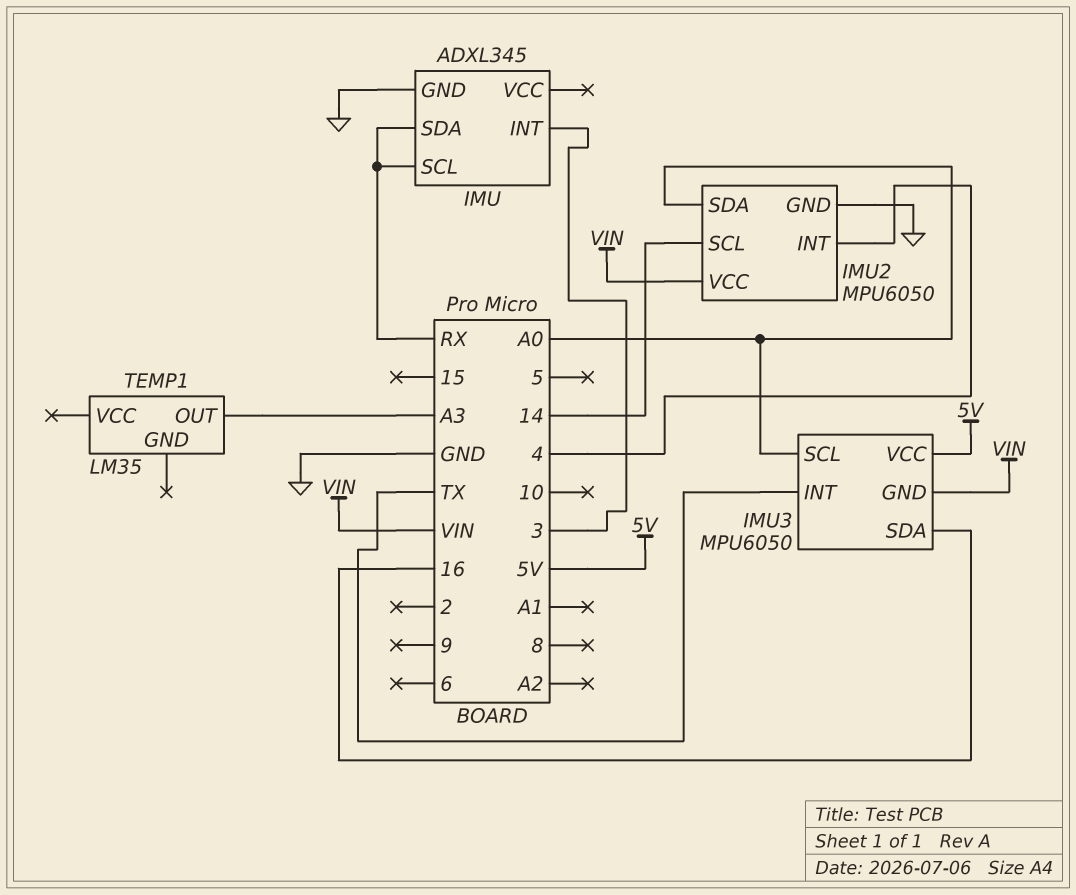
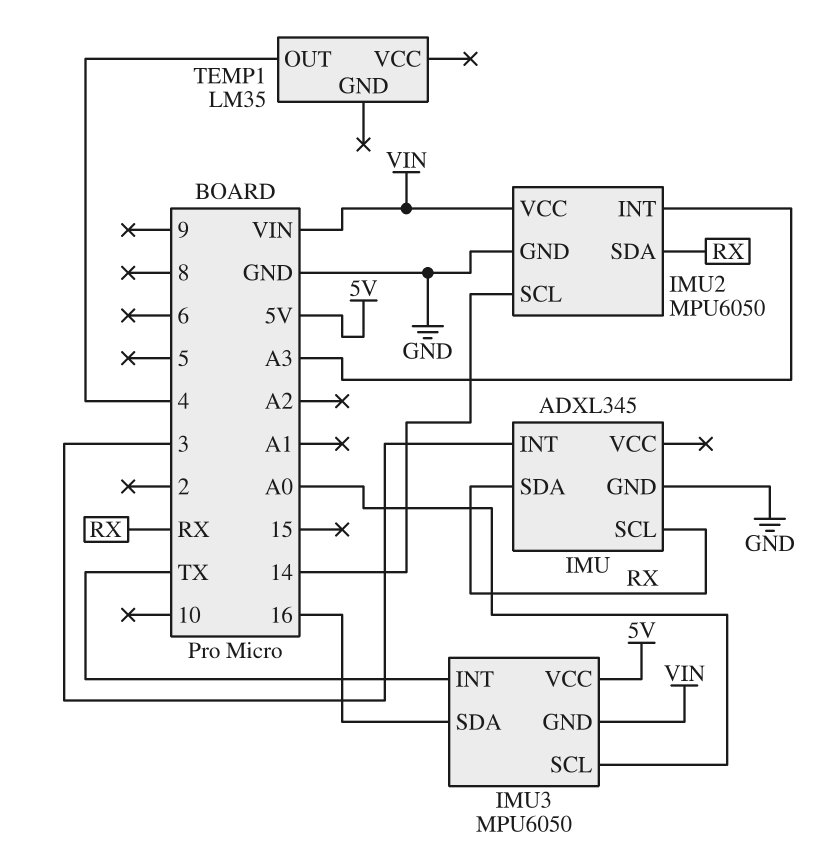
IMU2 pin INT: 4 -> A3
IMU2 pin SDA: A0 -> RX
TEMP1 pin OUT: A3 -> 4

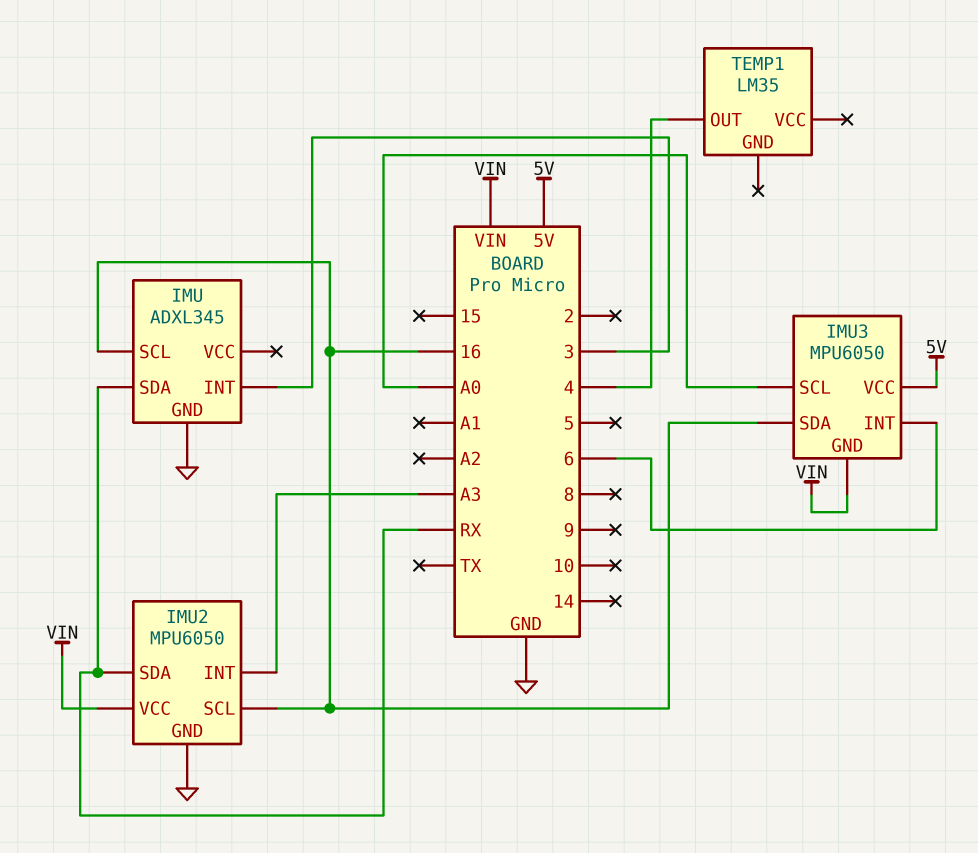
IMU pin SCL: RX -> 16
IMU2 pin SCL: 14 -> 16
IMU3 pin INT: TX -> 6

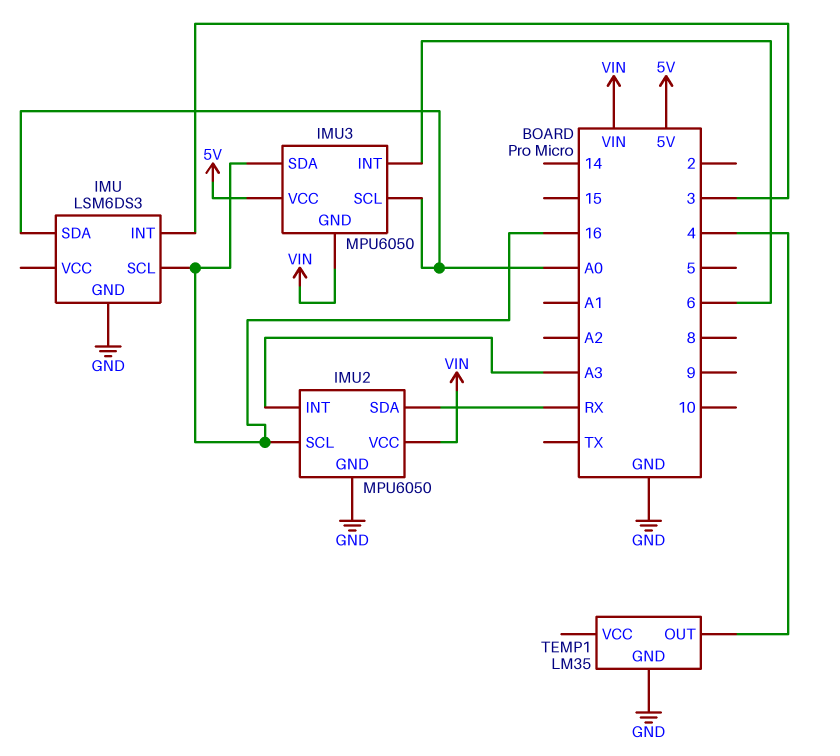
IMU: ADXL345 -> LSM6DS3
IMU pin SDA: RX -> A0
TEMP1 pin GND: none -> GND

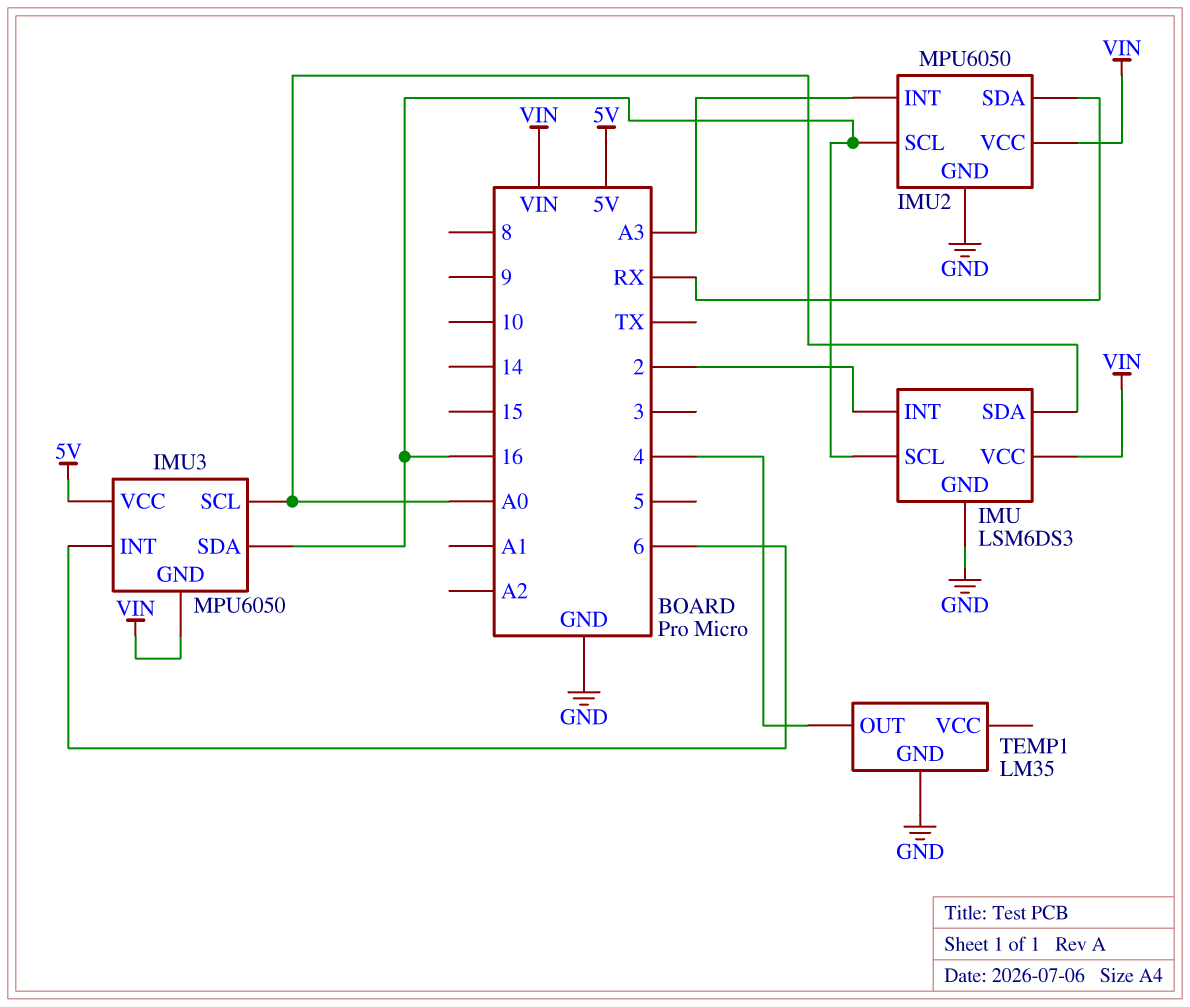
IMU pin INT: 3 -> 2
IMU pin VCC: none -> VIN

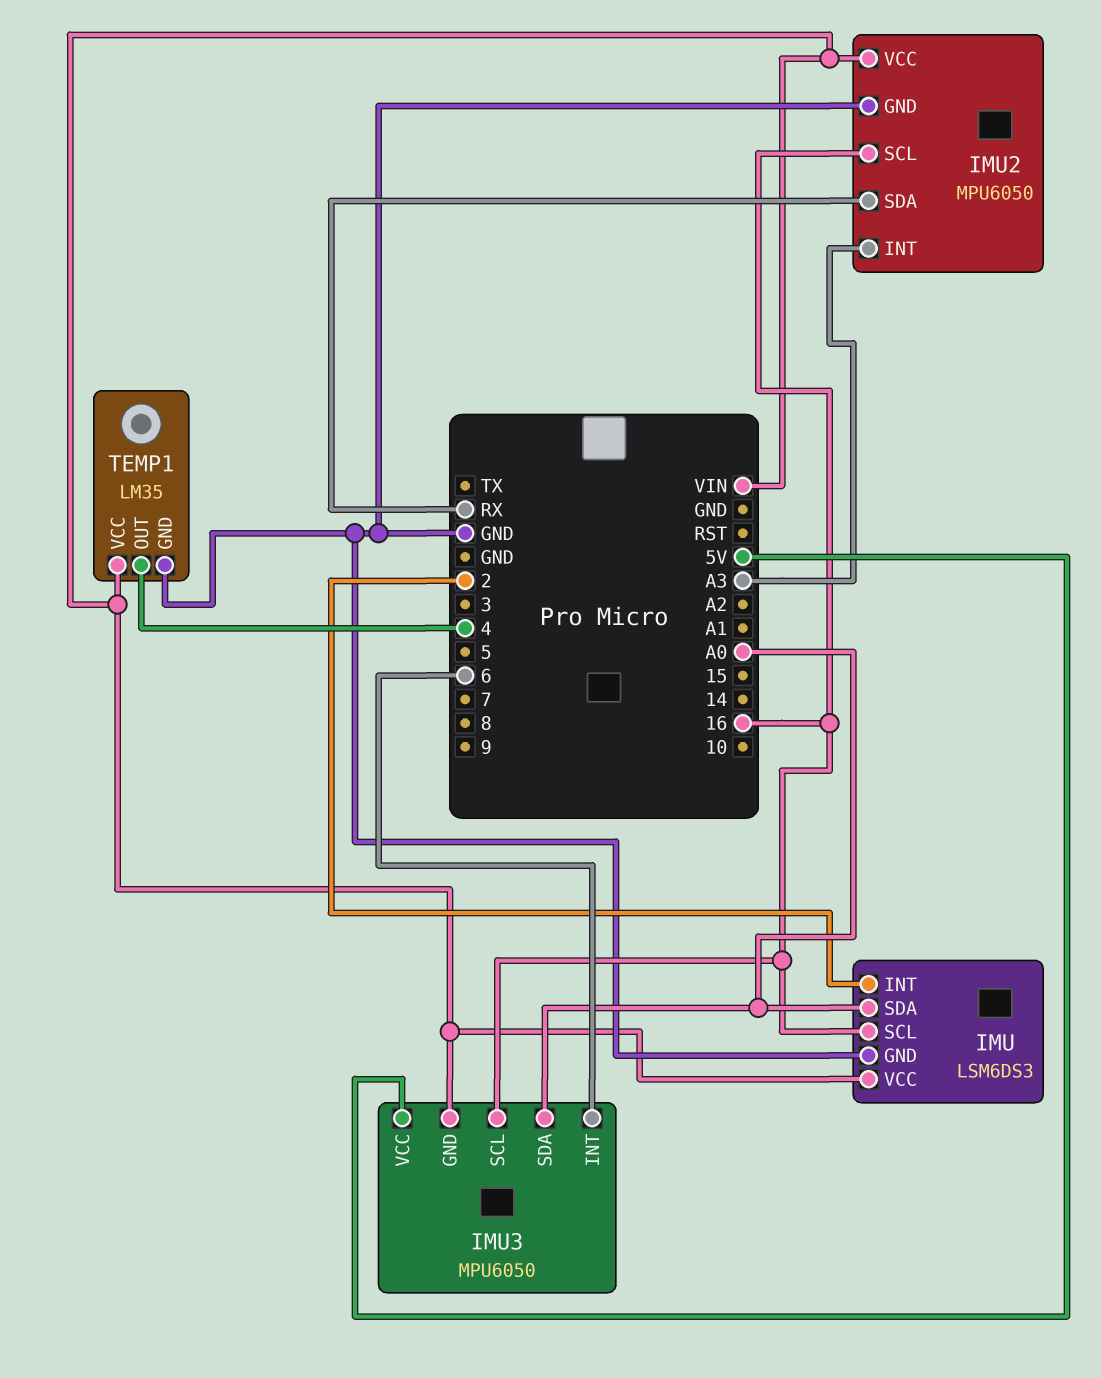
IMU3 pin SCL: A0 -> 16
IMU3 pin SDA: 16 -> A0
TEMP1 pin VCC: none -> VIN

